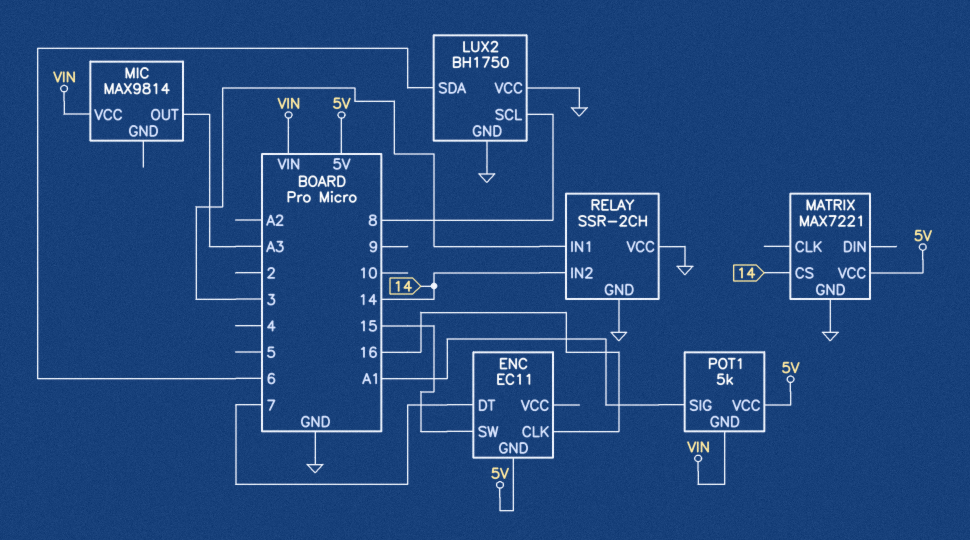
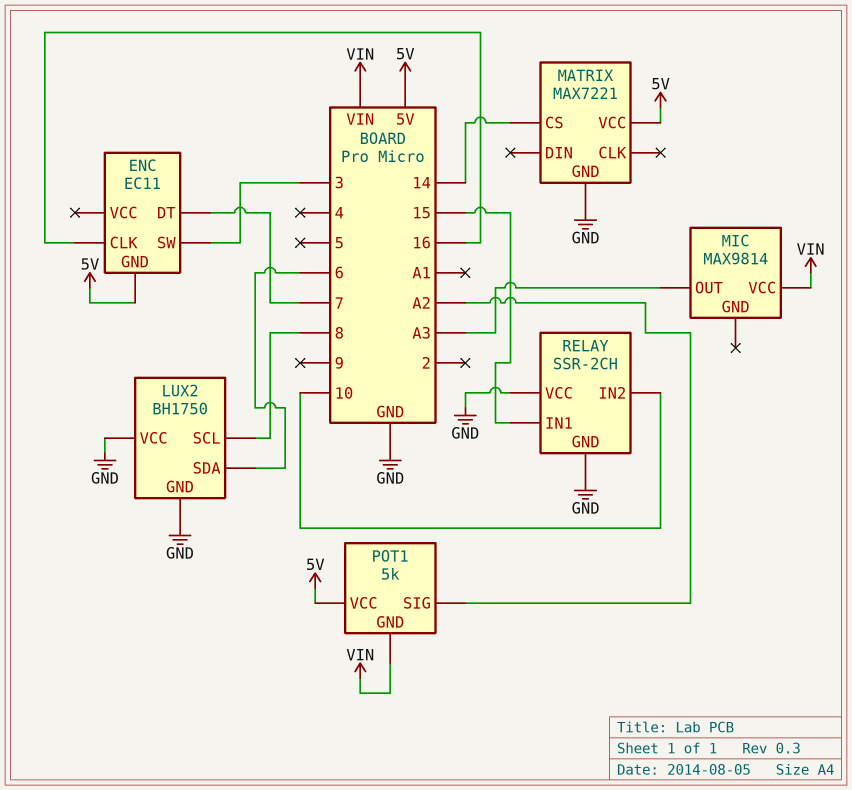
ENC pin SW: 15 -> 3
POT1 pin SIG: A1 -> A2
RELAY pin IN1: 3 -> 15
RELAY pin IN2: 14 -> 10

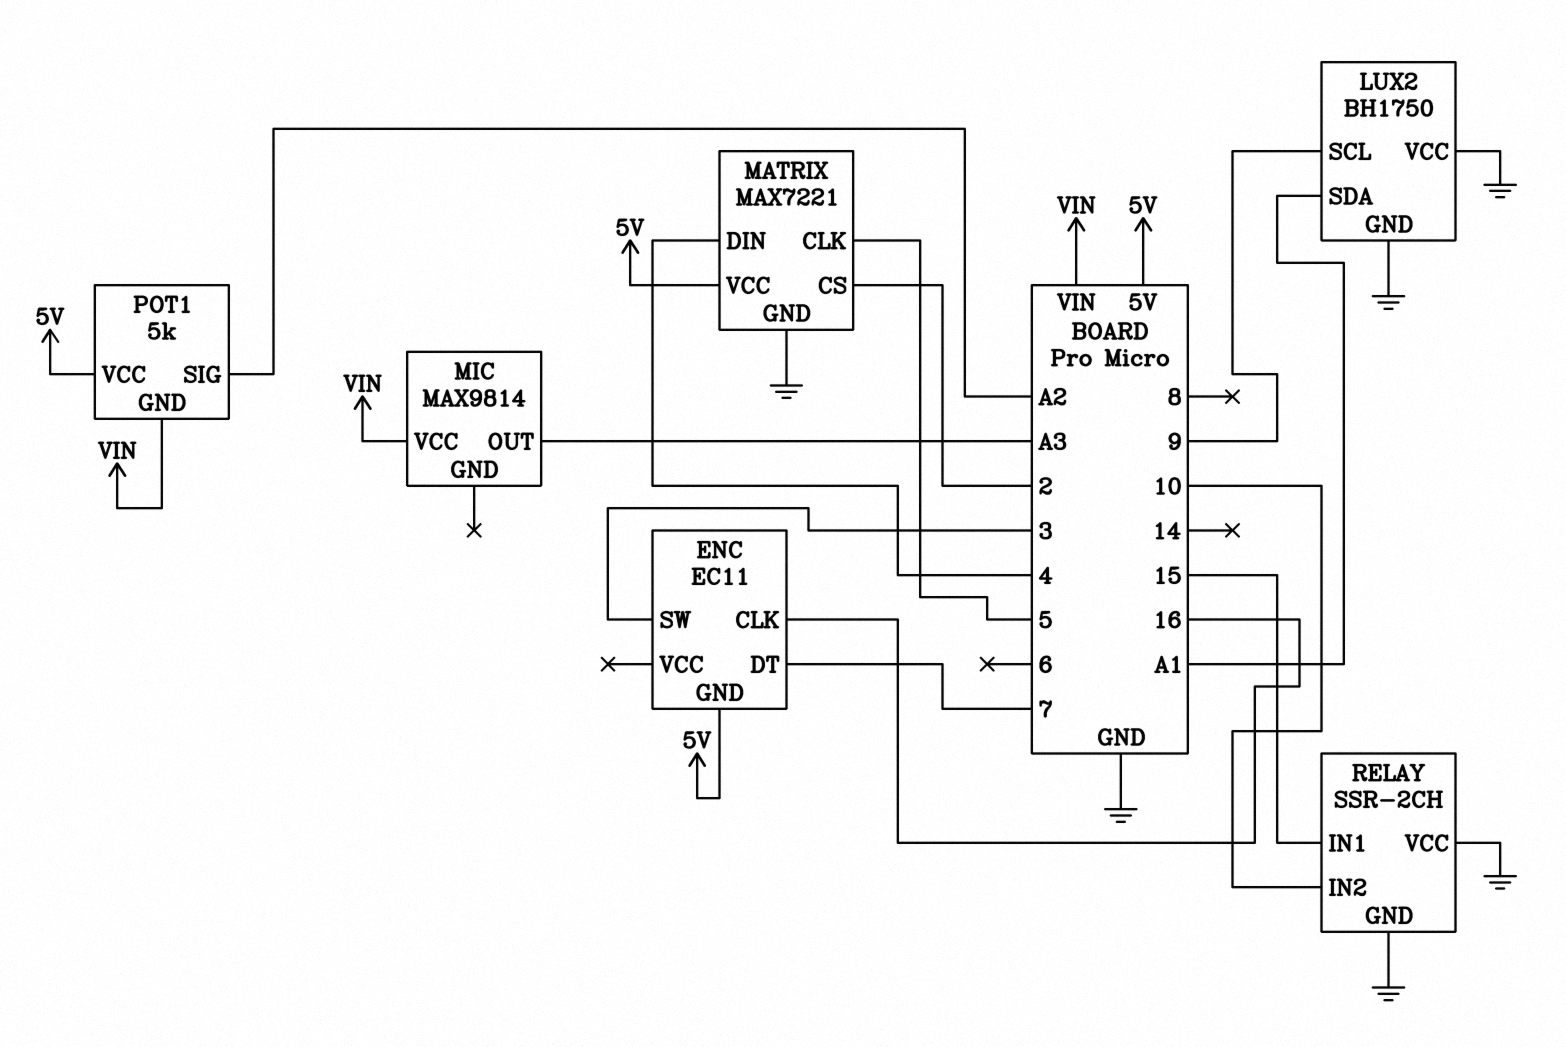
LUX2 pin SCL: 8 -> 9
LUX2 pin SDA: 6 -> A1
MATRIX pin CLK: none -> 5
MATRIX pin CS: 14 -> 2
MATRIX pin DIN: none -> 4

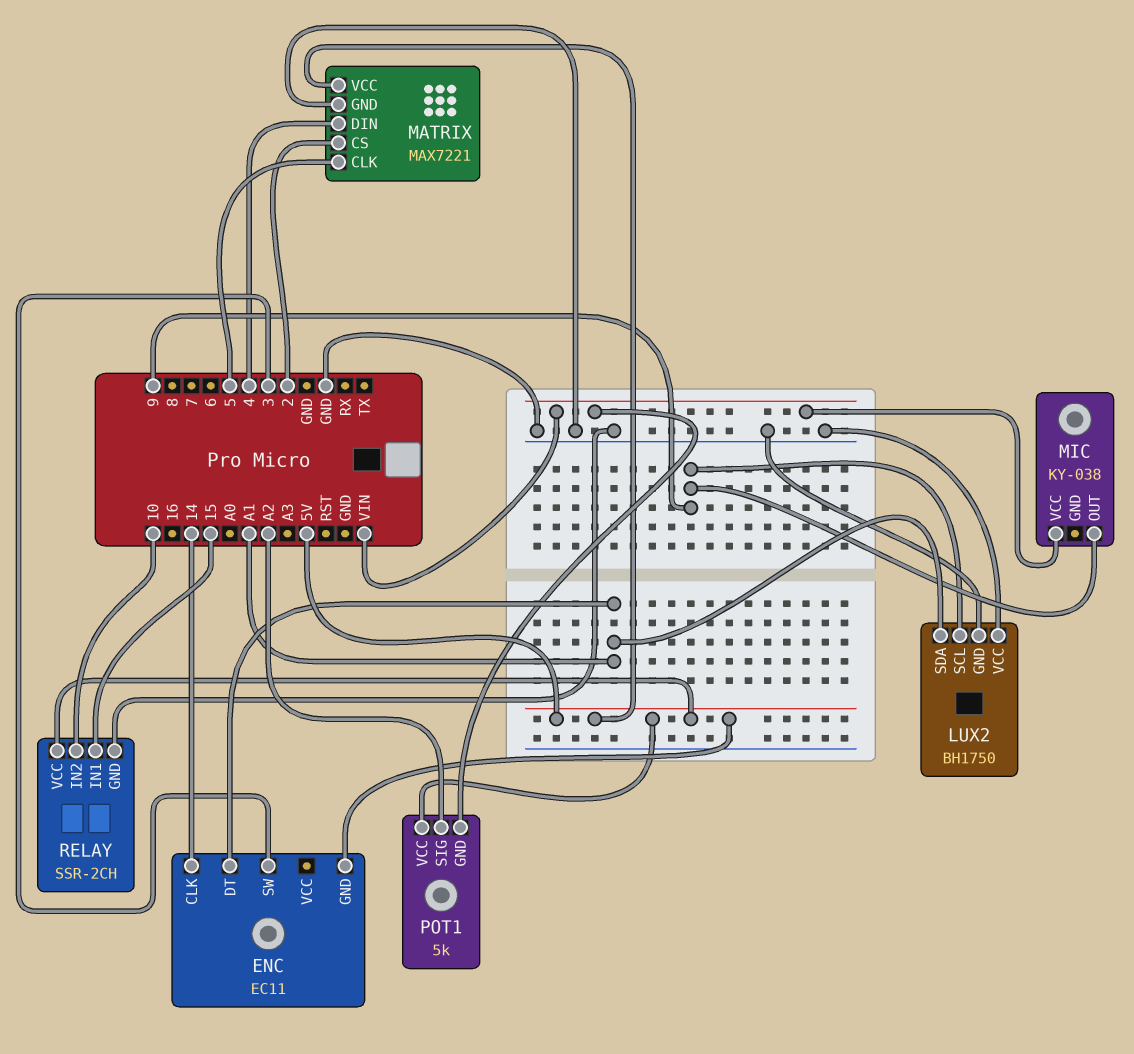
ENC pin CLK: 16 -> 14
ENC pin DT: 7 -> A1
MIC: MAX9814 -> KY-038
MIC pin OUT: A3 -> 9
RELAY pin VCC: GND -> 5V

